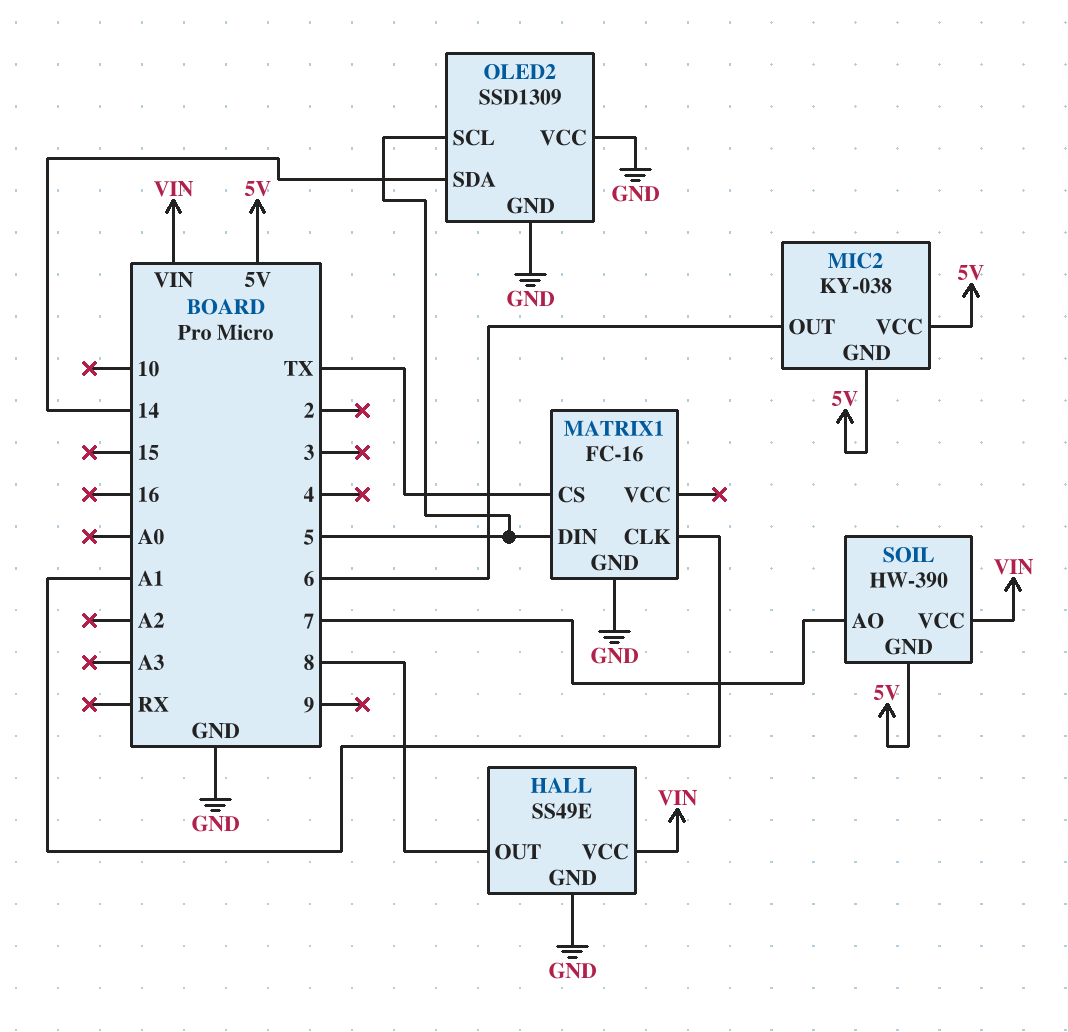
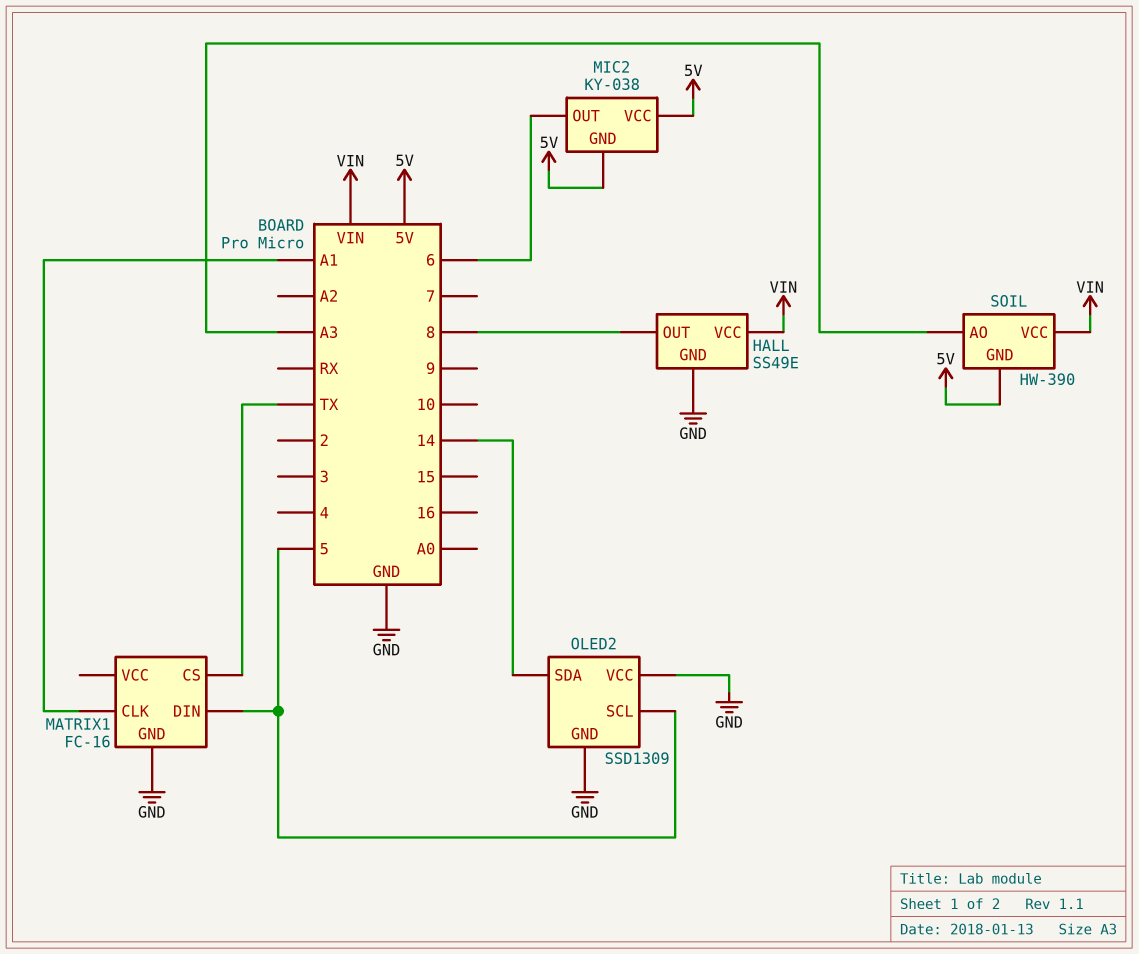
SOIL pin AO: 7 -> A3

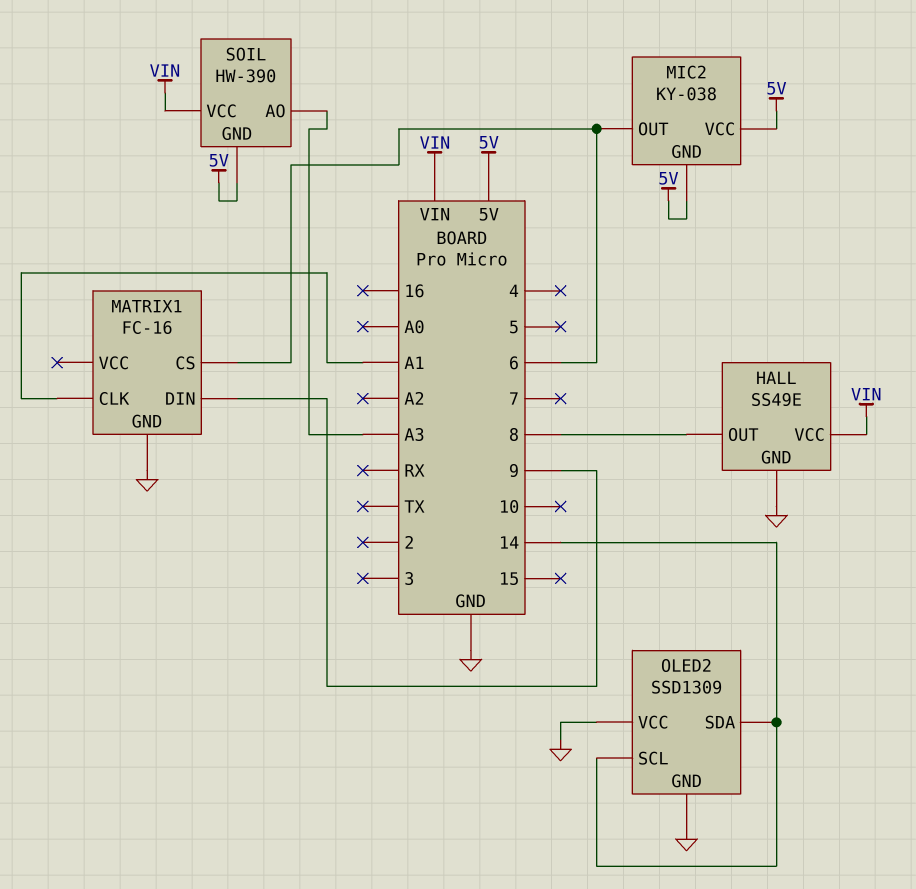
MATRIX1 pin CS: TX -> 6
MATRIX1 pin DIN: 5 -> 9
OLED2 pin SCL: 5 -> 14

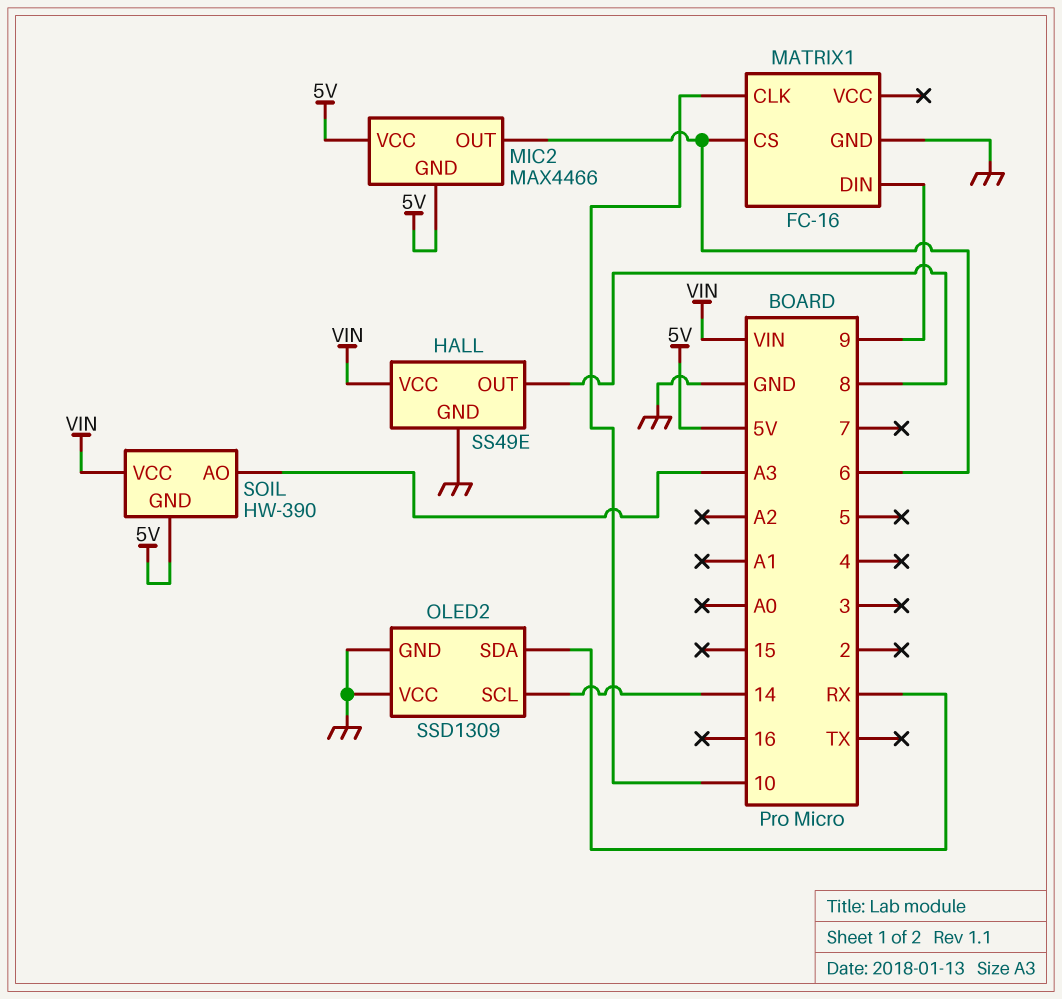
MATRIX1 pin CLK: A1 -> 10
MIC2: KY-038 -> MAX4466
OLED2 pin SDA: 14 -> RX

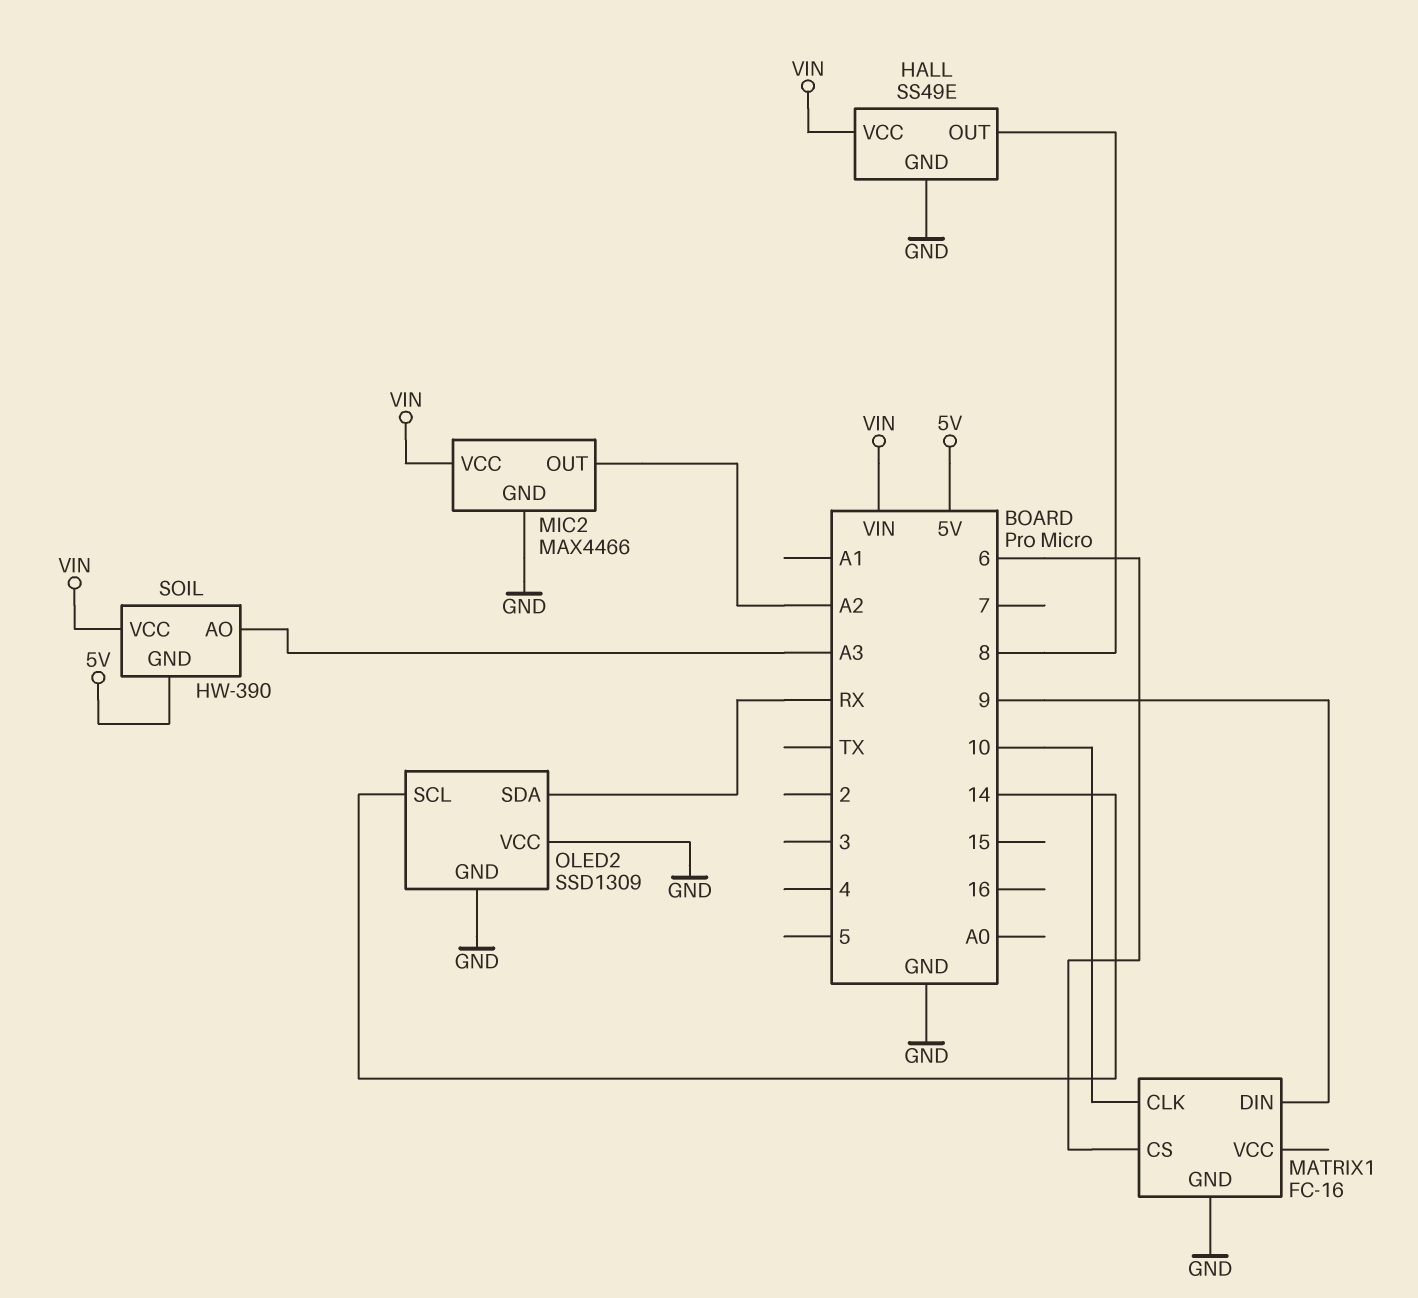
MIC2 pin GND: 5V -> GND
MIC2 pin OUT: 6 -> A2
MIC2 pin VCC: 5V -> VIN

